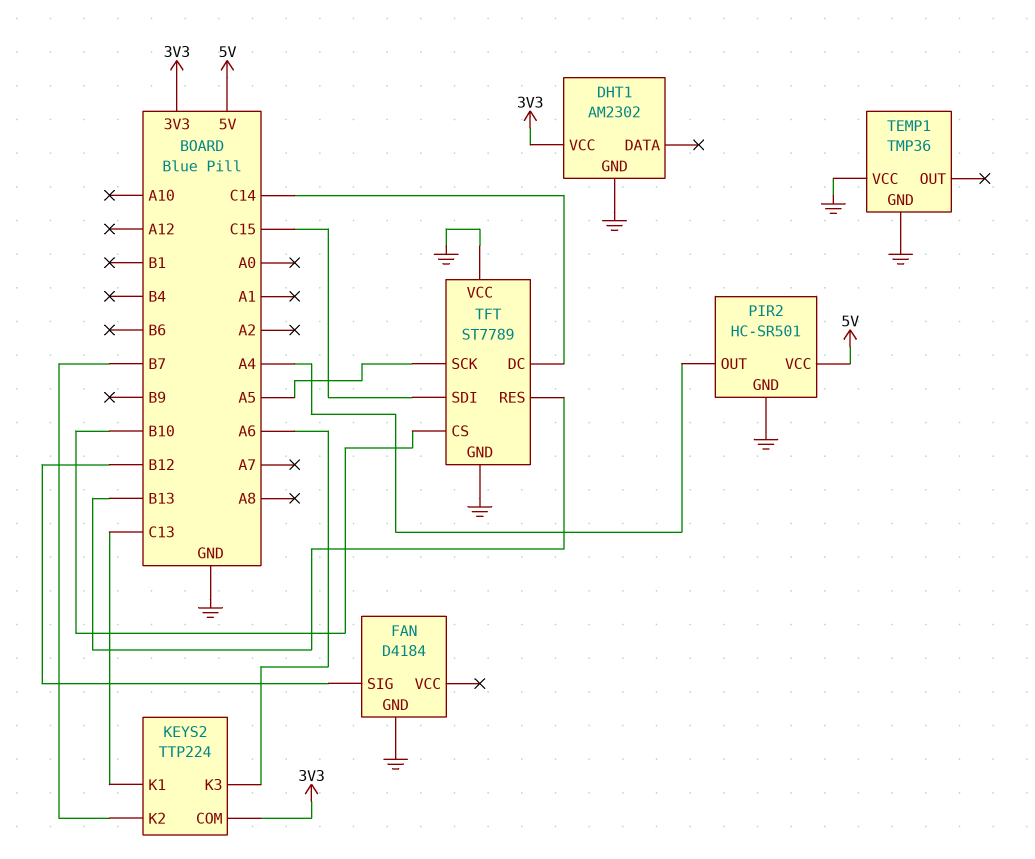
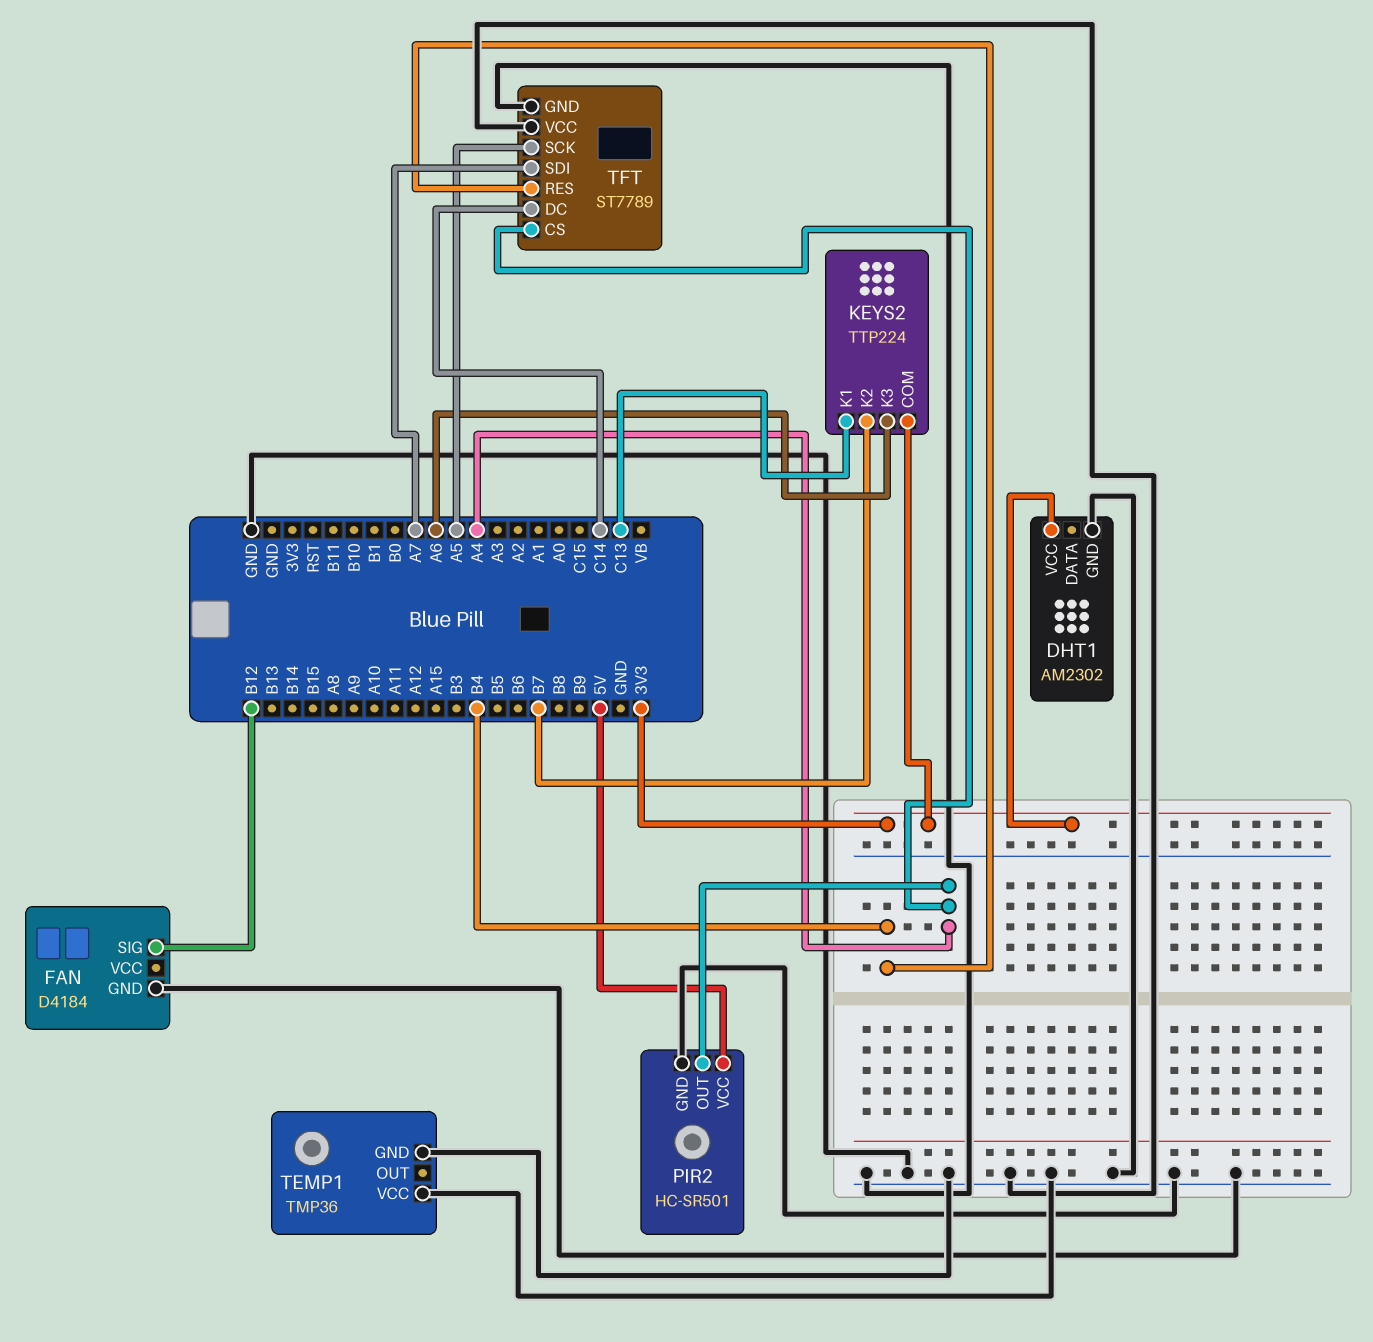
TFT pin CS: B10 -> A4
TFT pin RES: B13 -> B4
TFT pin SDI: C15 -> A7

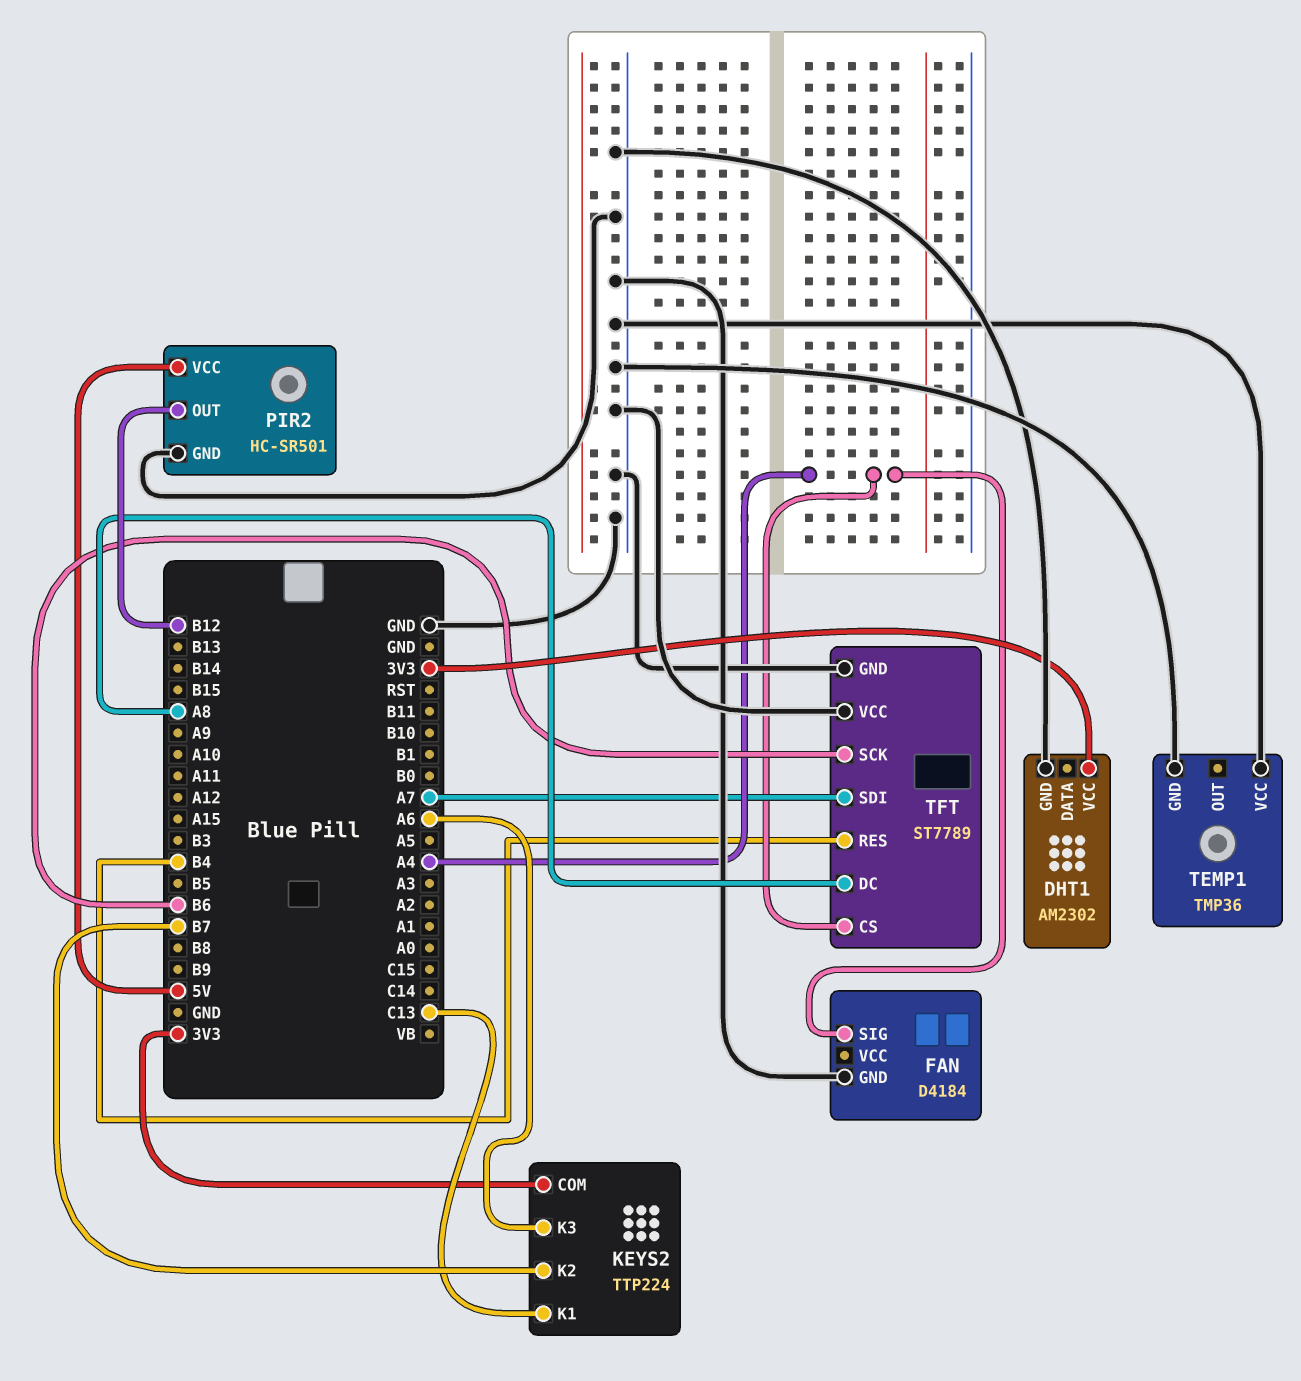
FAN pin SIG: B12 -> A4
PIR2 pin OUT: A4 -> B12
TFT pin DC: C14 -> A8
TFT pin SCK: A5 -> B6

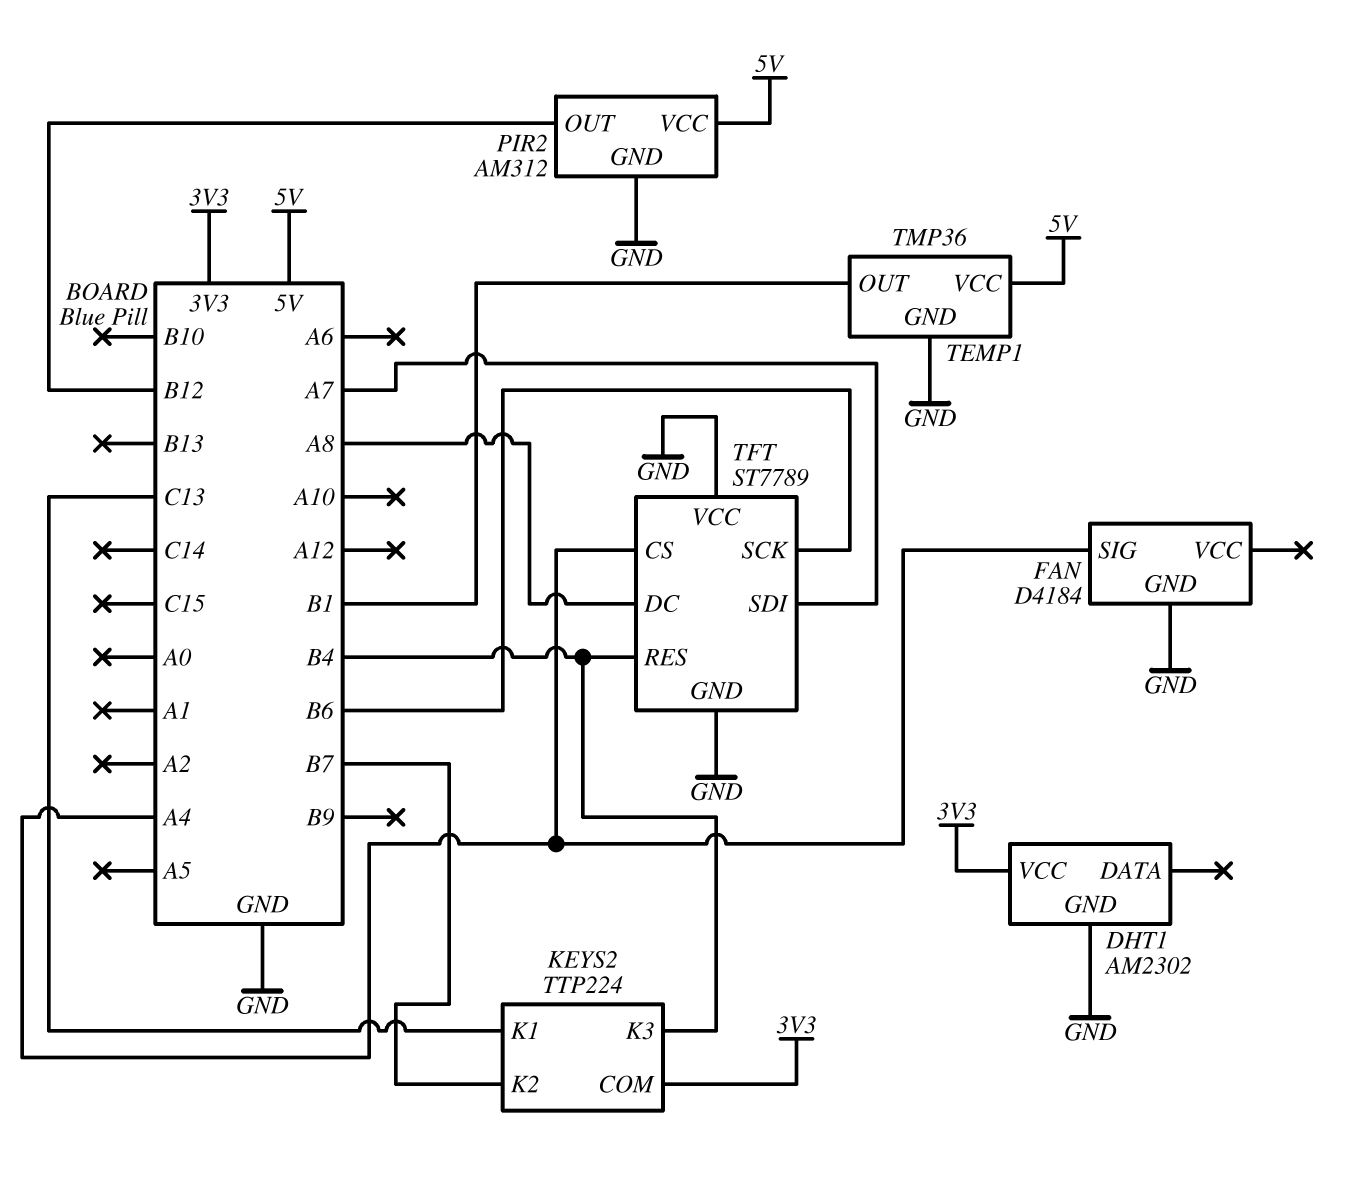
KEYS2 pin K3: A6 -> B4
PIR2: HC-SR501 -> AM312
TEMP1 pin OUT: none -> B1
TEMP1 pin VCC: GND -> 5V

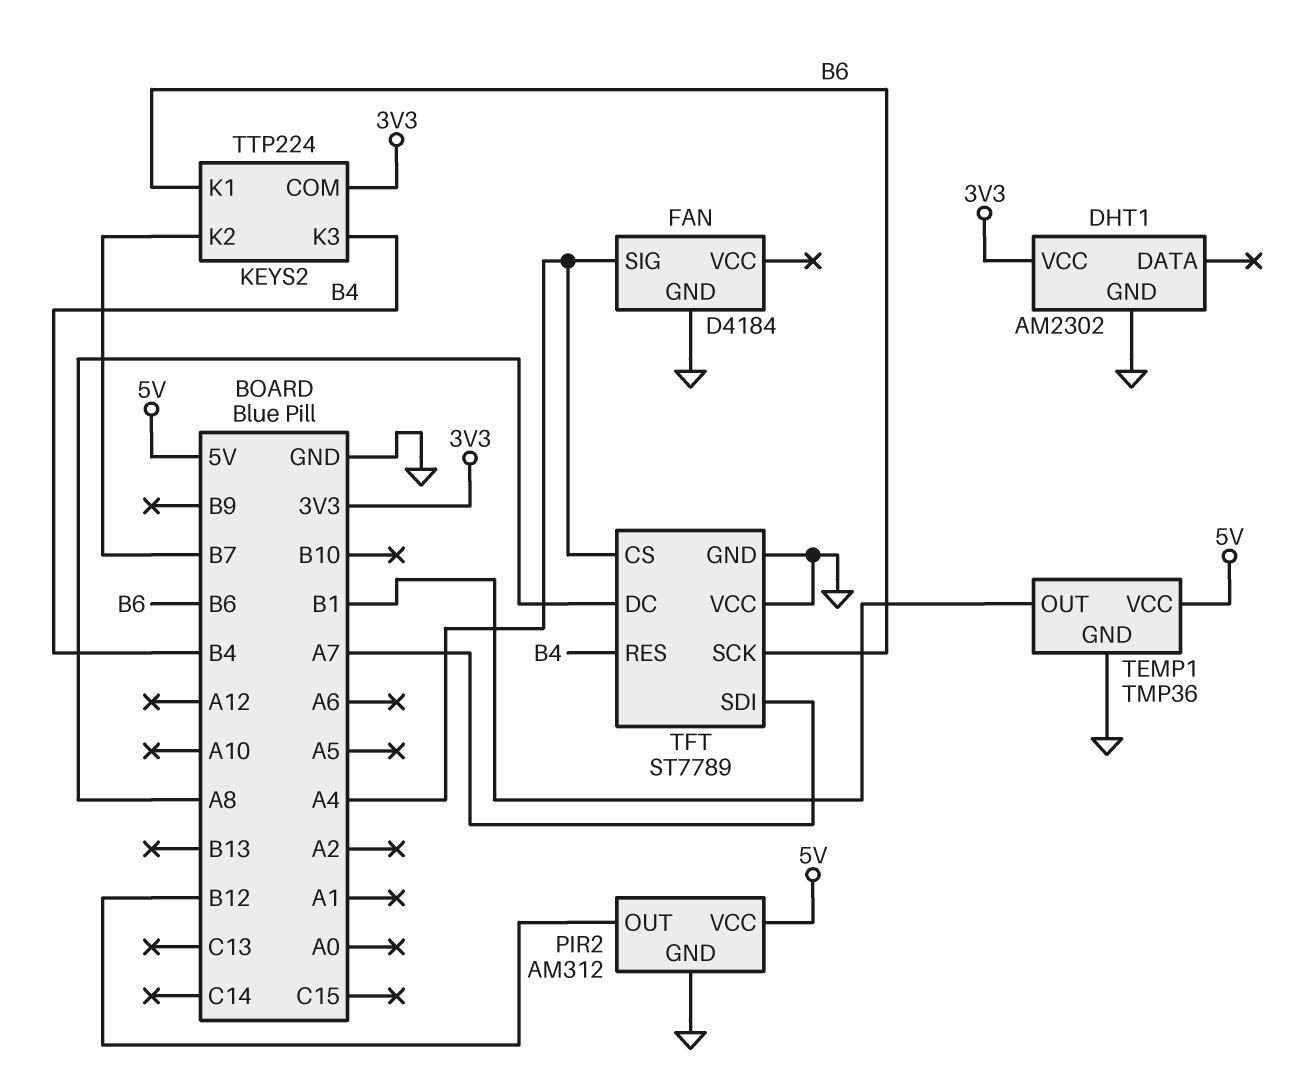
KEYS2 pin K1: C13 -> B6

